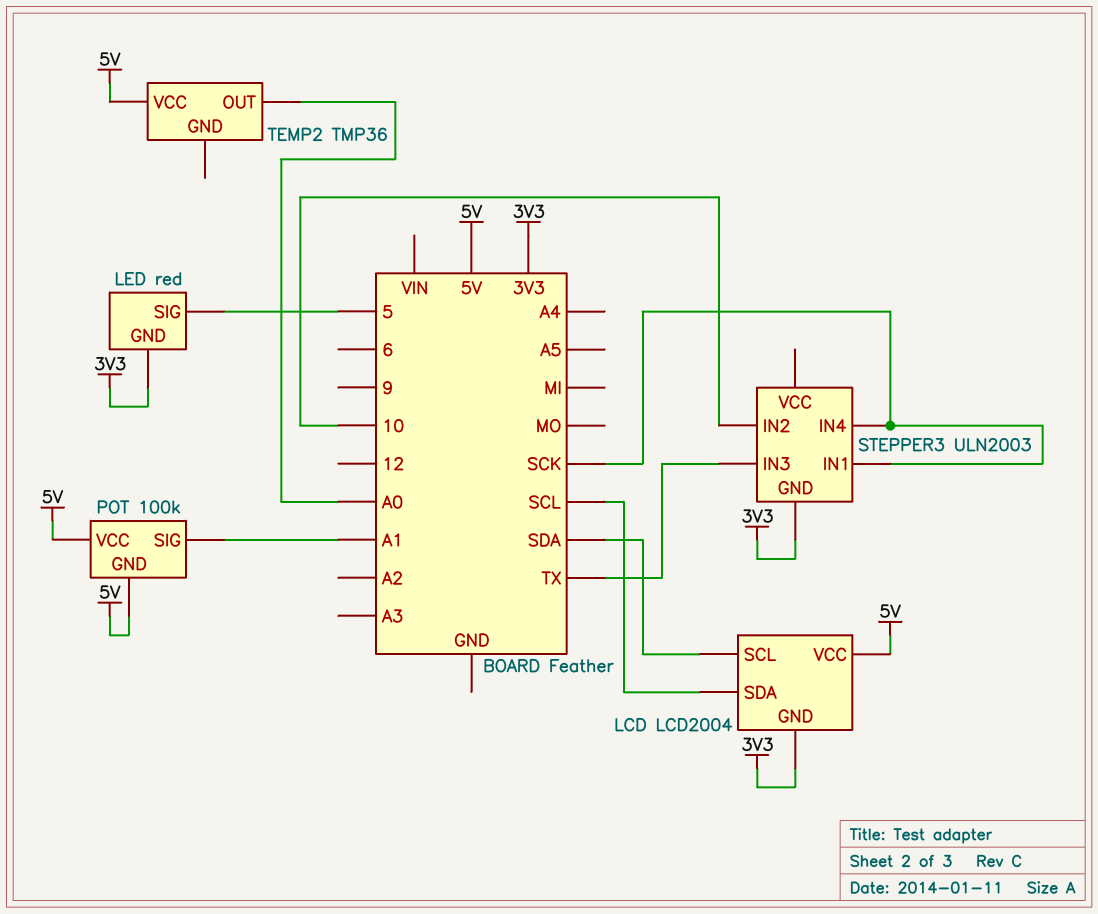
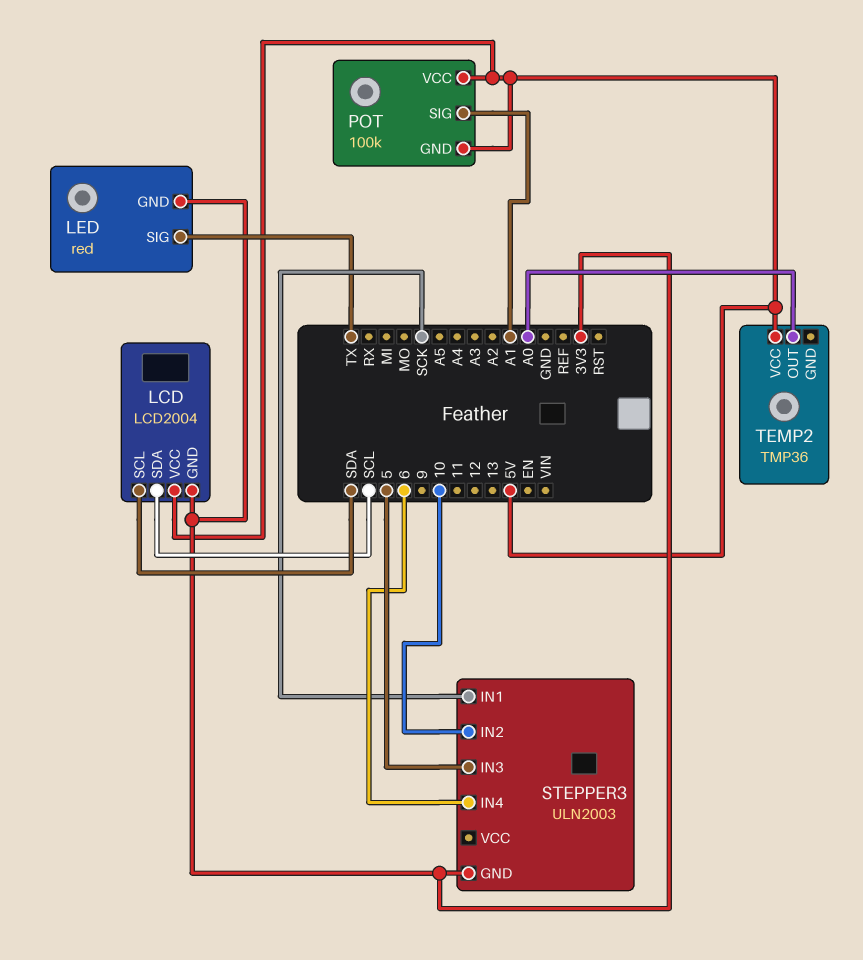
LED pin SIG: 5 -> TX
STEPPER3 pin IN3: TX -> 5
STEPPER3 pin IN4: SCK -> 6

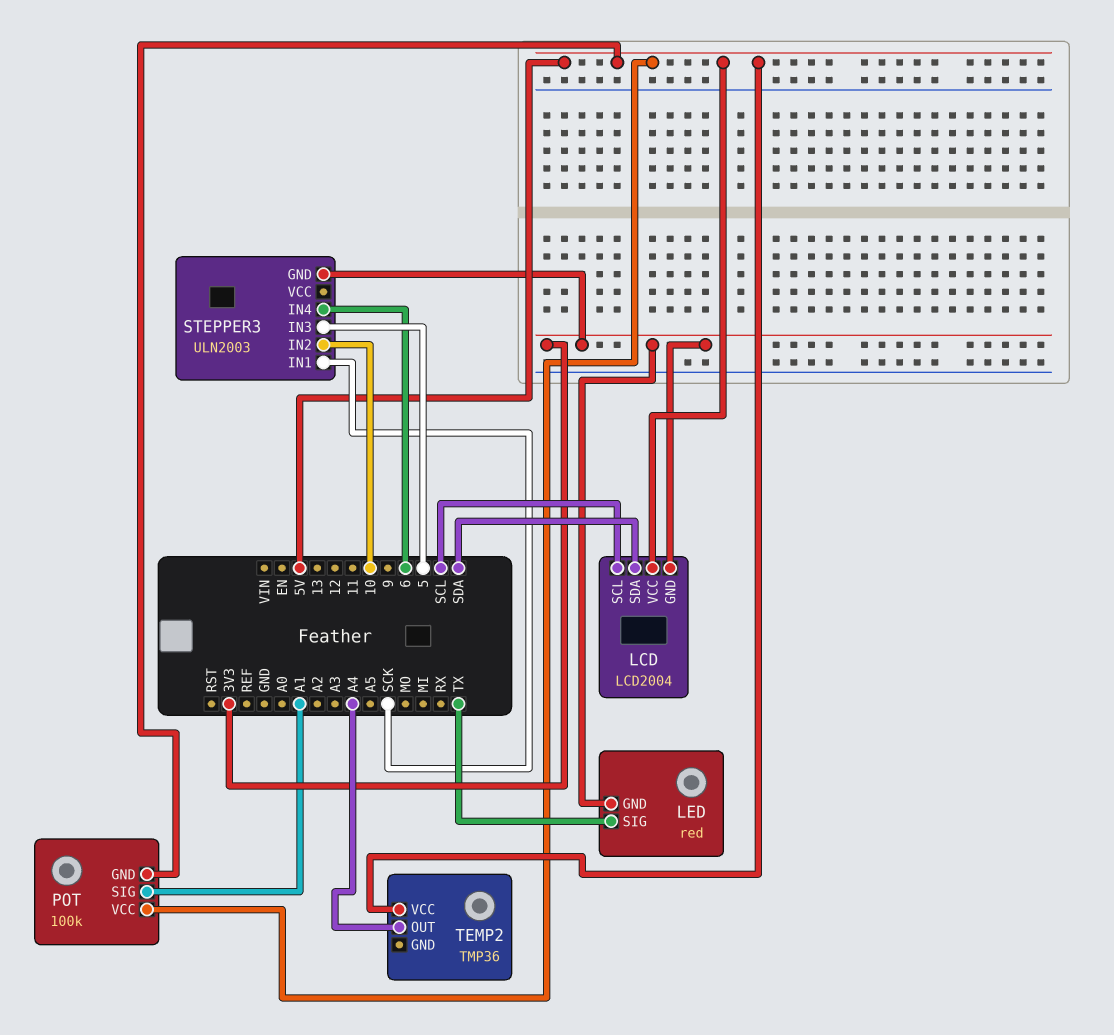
LCD pin SCL: SDA -> SCL
LCD pin SDA: SCL -> SDA
TEMP2 pin OUT: A0 -> A4

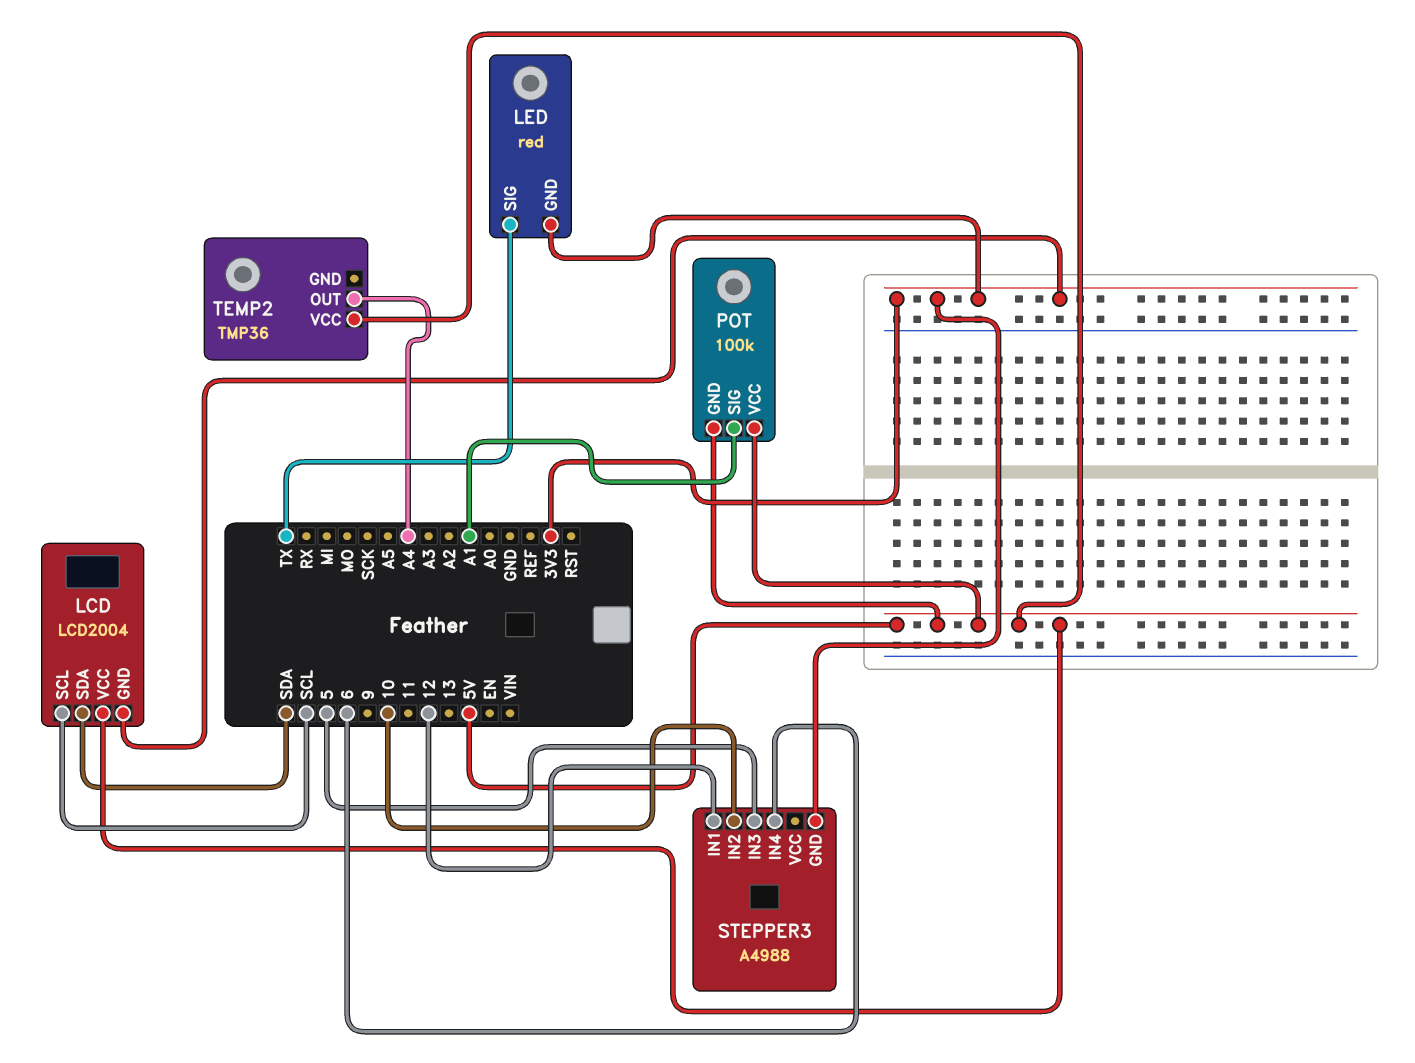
STEPPER3: ULN2003 -> A4988
STEPPER3 pin IN1: SCK -> 12

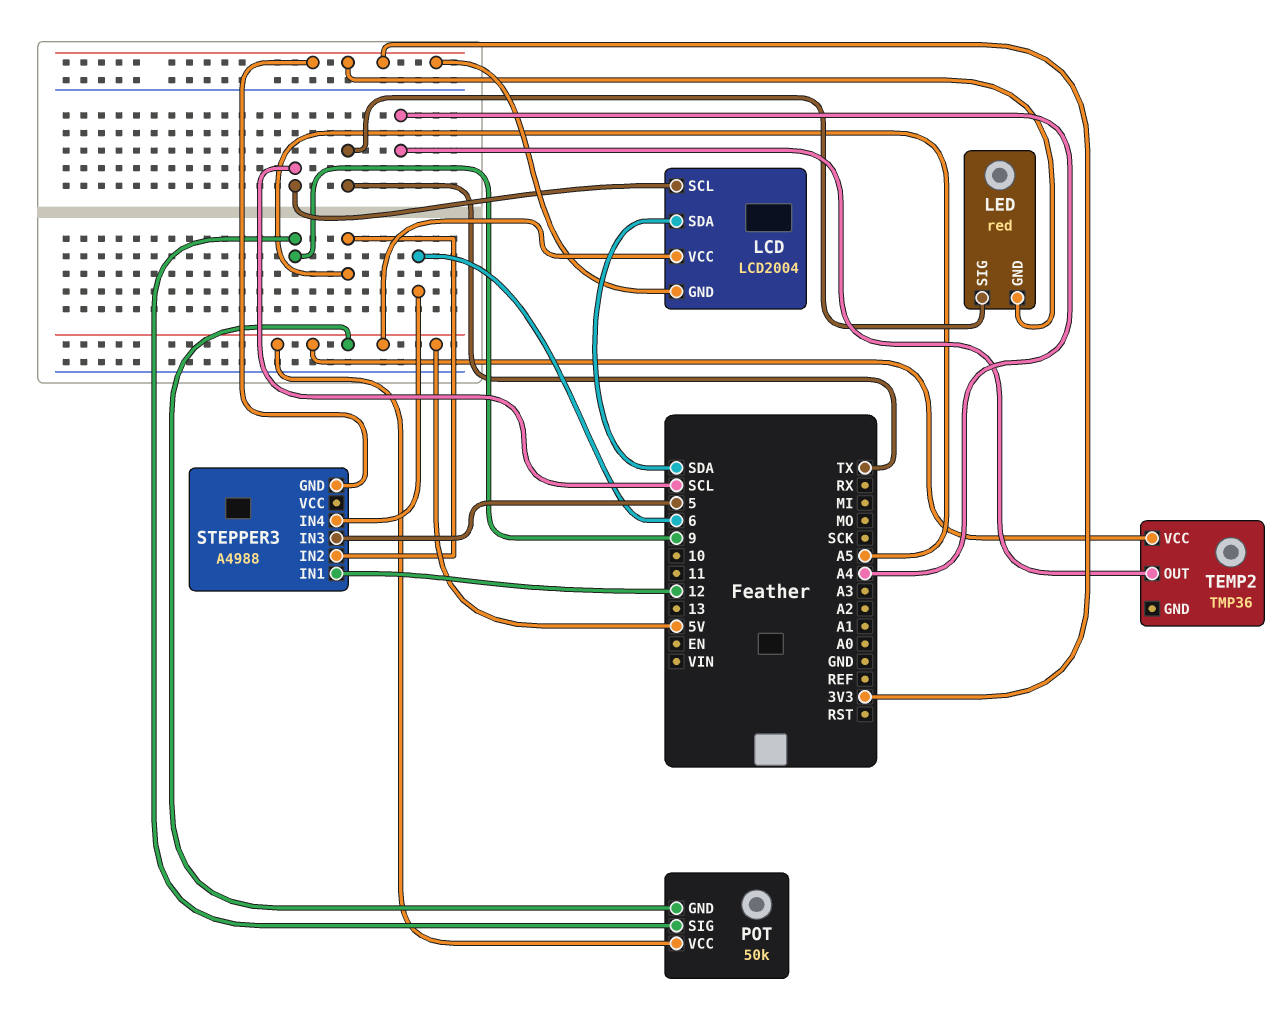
POT: 100k -> 50k
POT pin SIG: A1 -> 9
STEPPER3 pin IN2: 10 -> A5

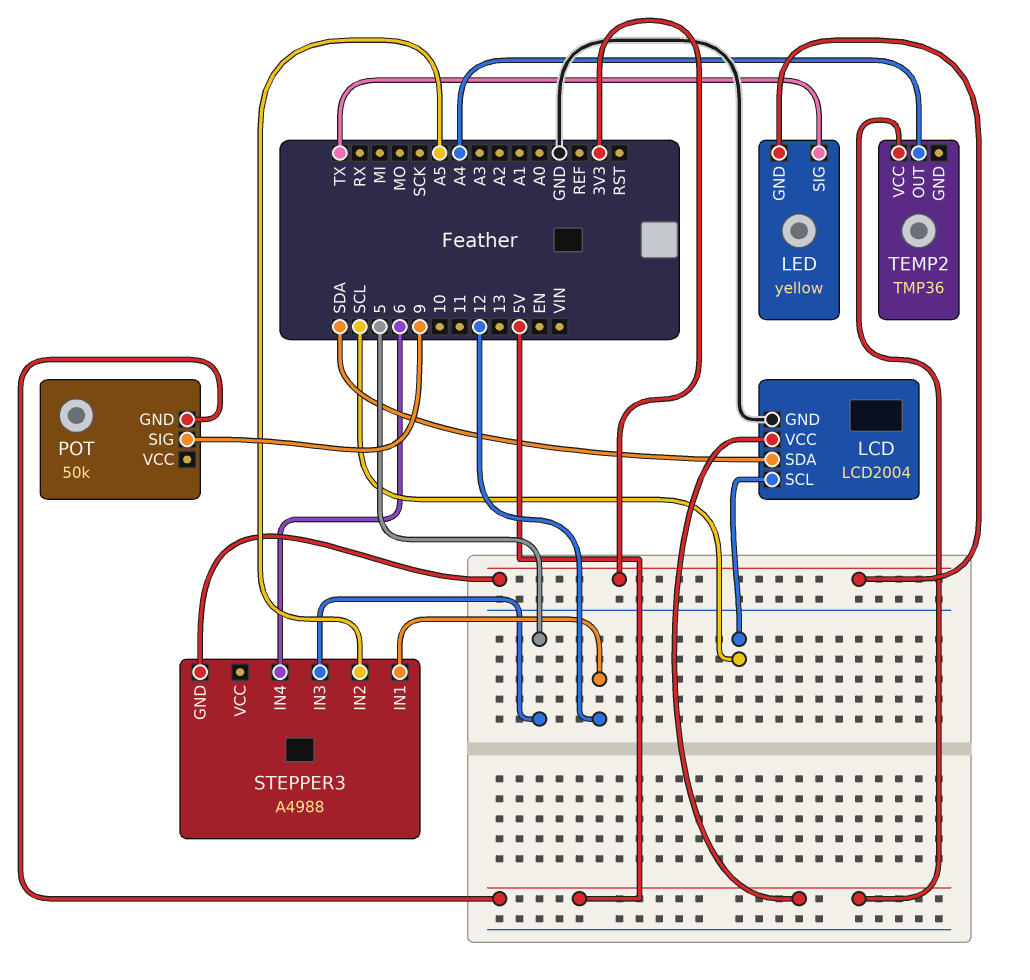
LCD pin GND: 3V3 -> GND
LED: red -> yellow
POT pin VCC: 5V -> none

